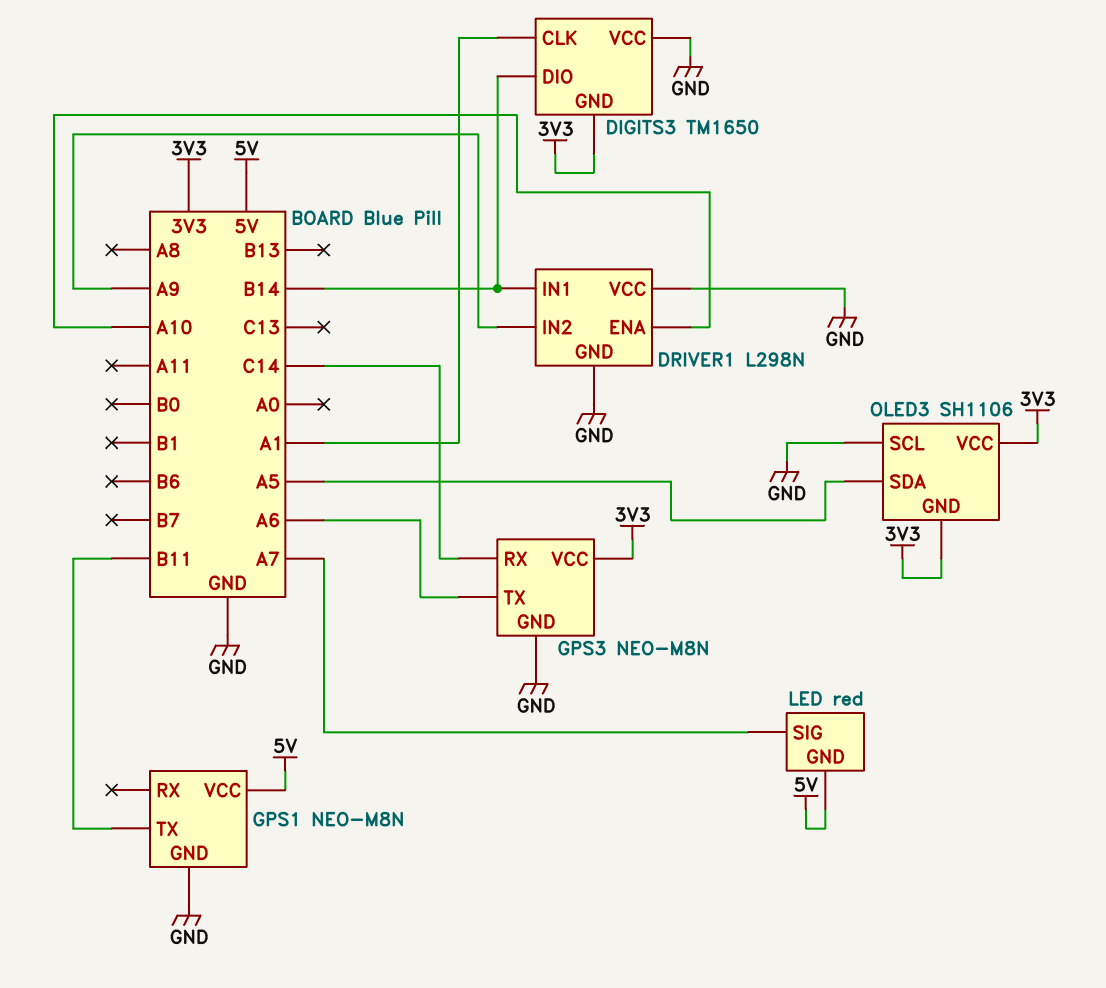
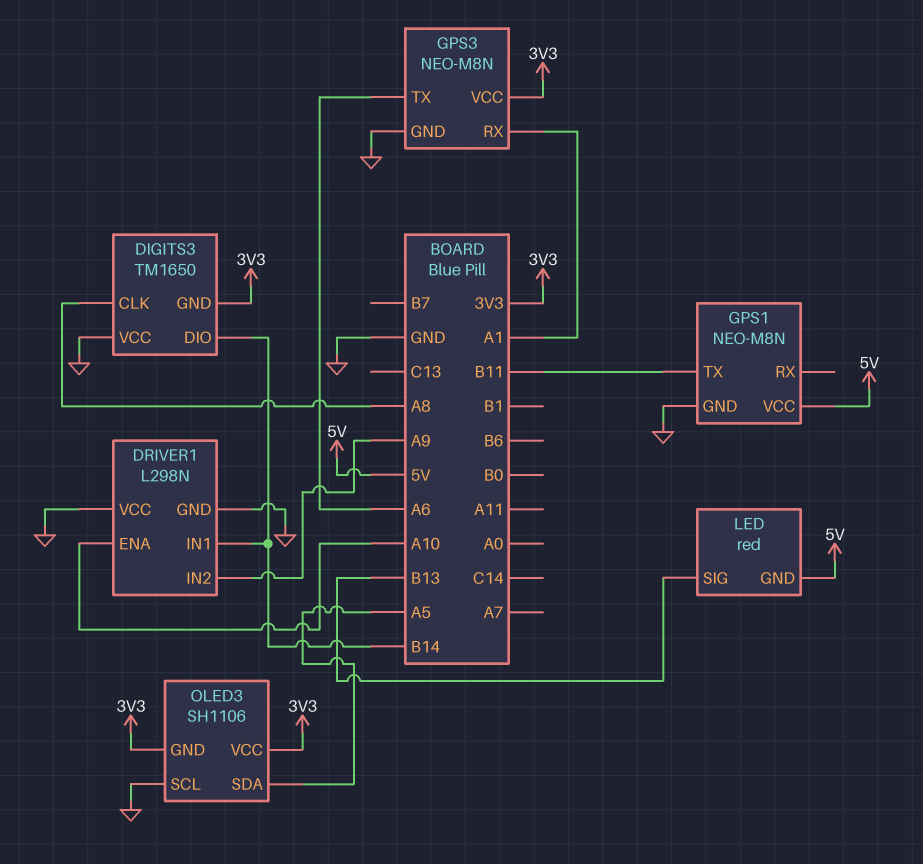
DIGITS3 pin CLK: A1 -> A8
GPS3 pin RX: C14 -> A1
LED pin SIG: A7 -> B13

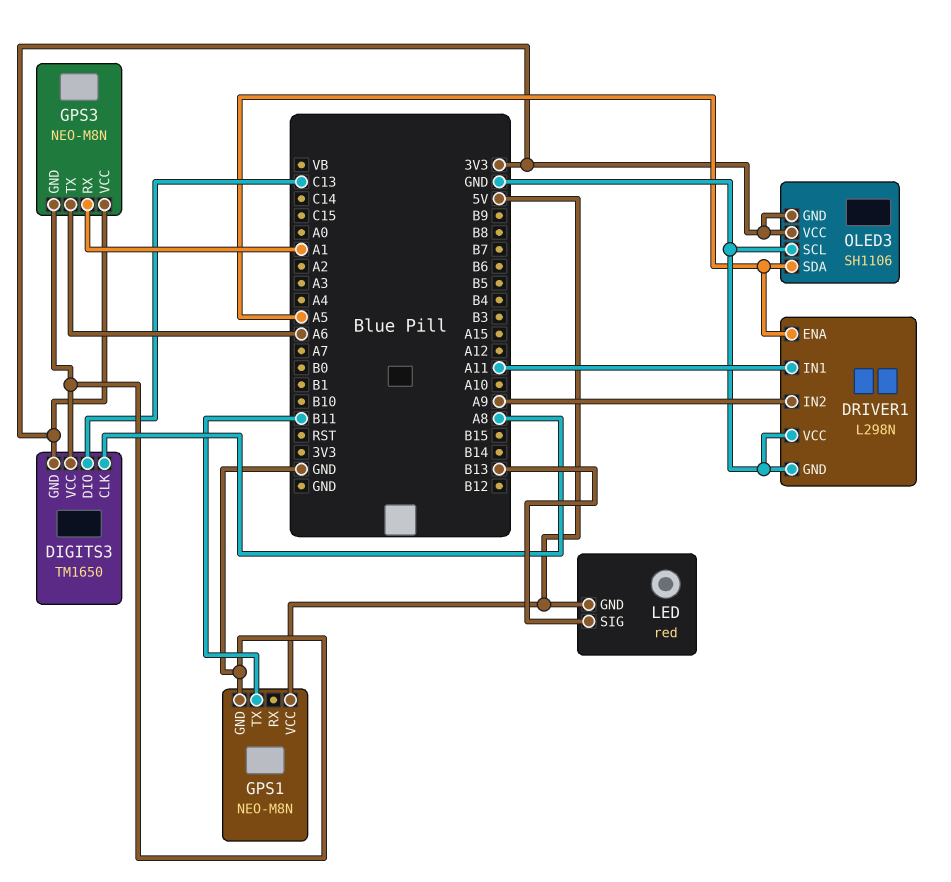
DIGITS3 pin DIO: B14 -> C13
DRIVER1 pin ENA: A10 -> A5
DRIVER1 pin IN1: B14 -> A11

